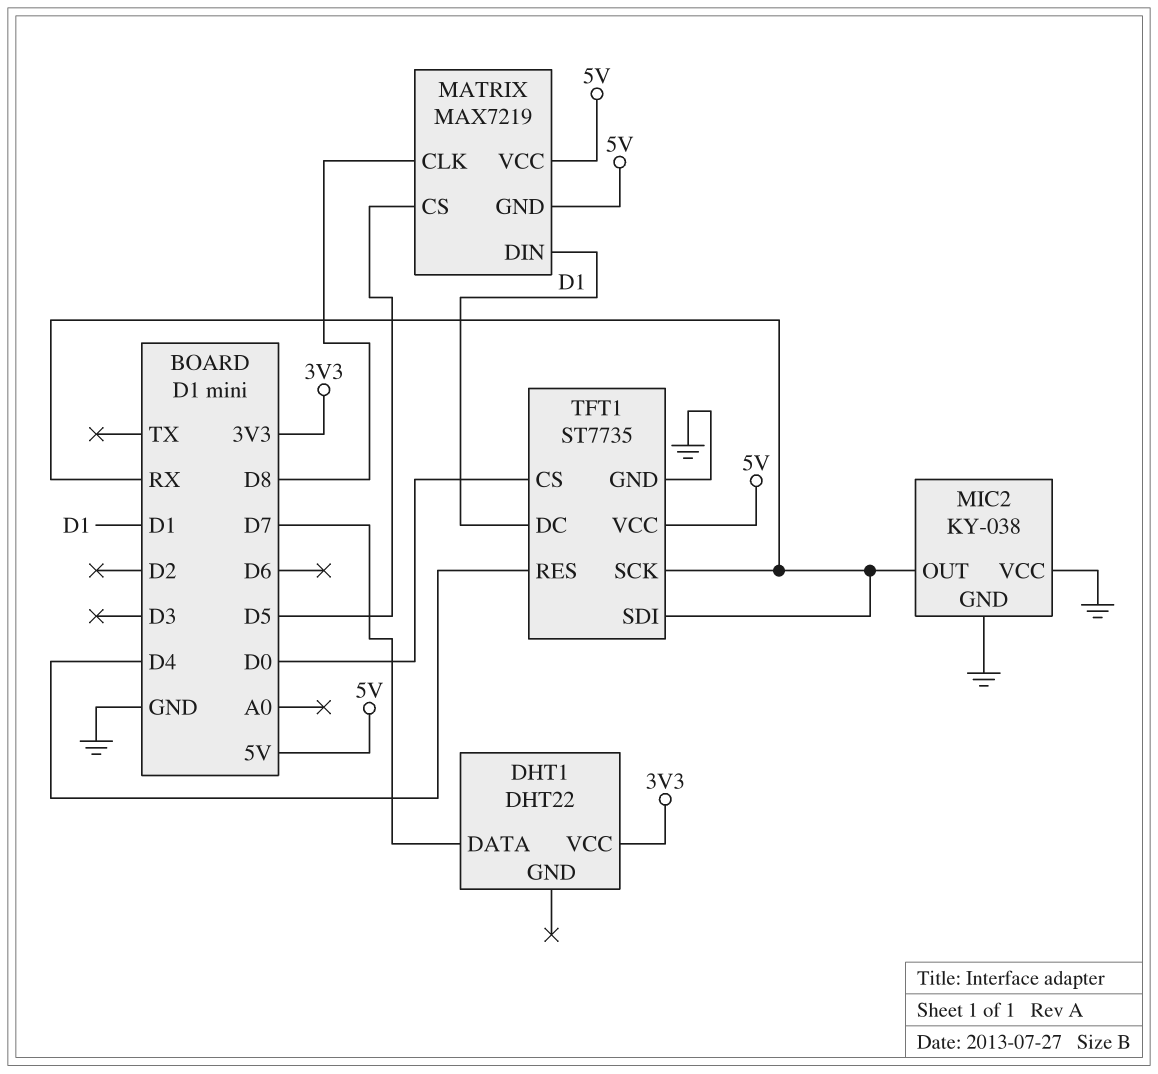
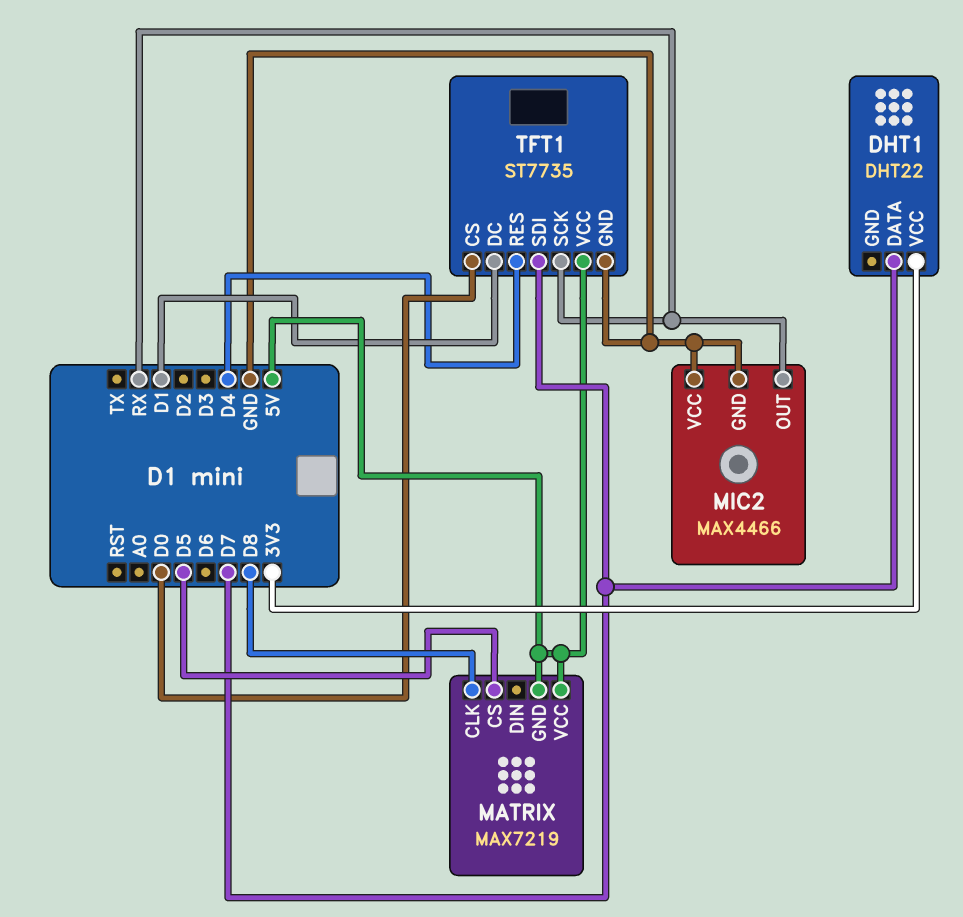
MATRIX pin DIN: D1 -> none
MIC2: KY-038 -> MAX4466
TFT1 pin SDI: RX -> D7

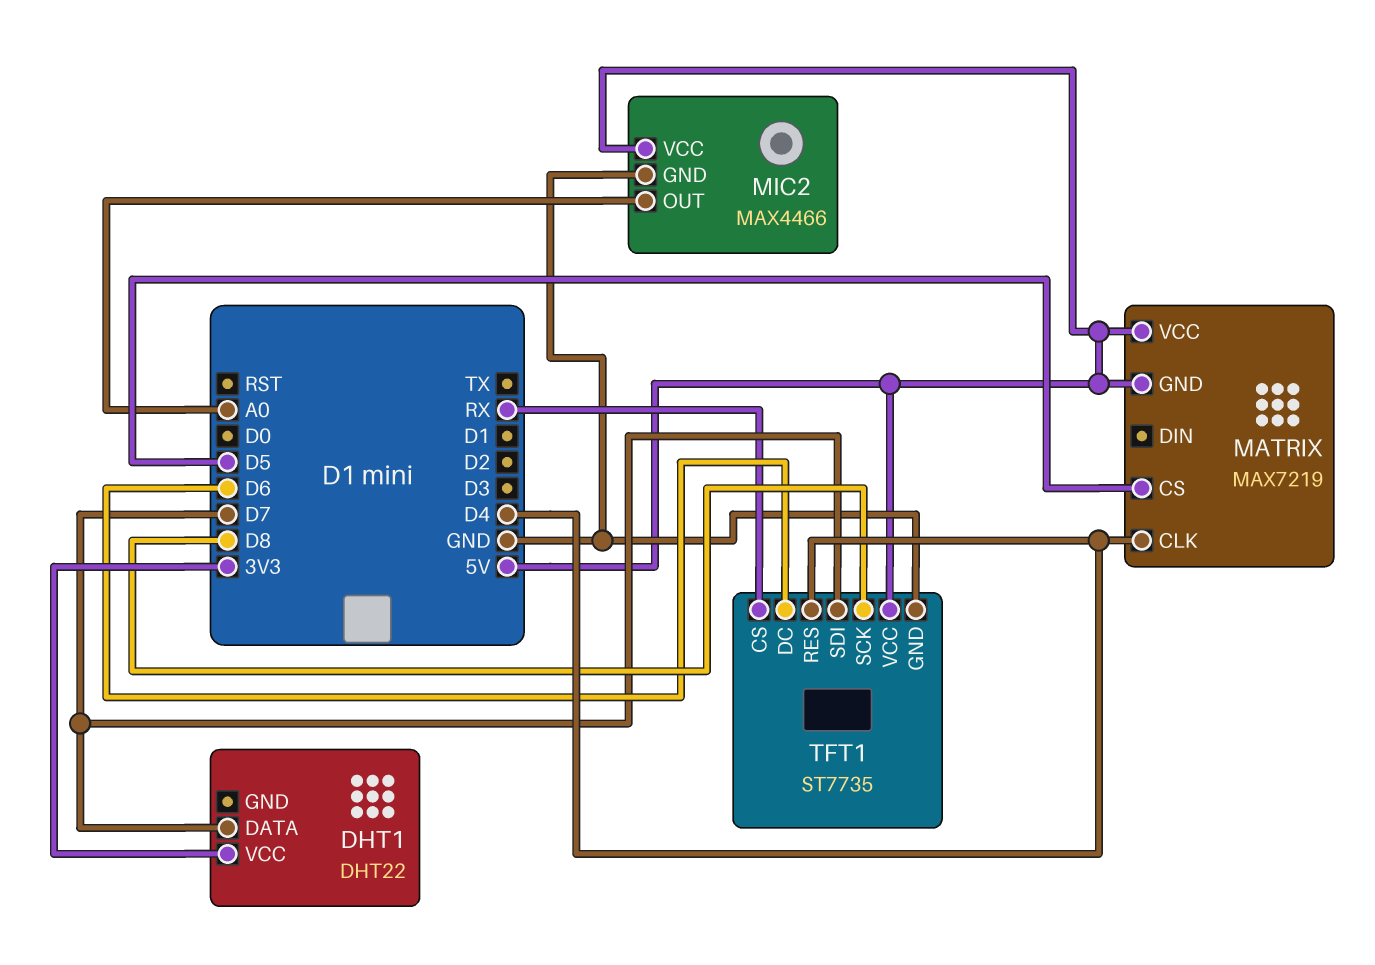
MATRIX pin CLK: D8 -> D4
MIC2 pin OUT: RX -> A0
MIC2 pin VCC: GND -> 5V
TFT1 pin CS: D0 -> RX
TFT1 pin DC: D1 -> D6
TFT1 pin SCK: RX -> D8

